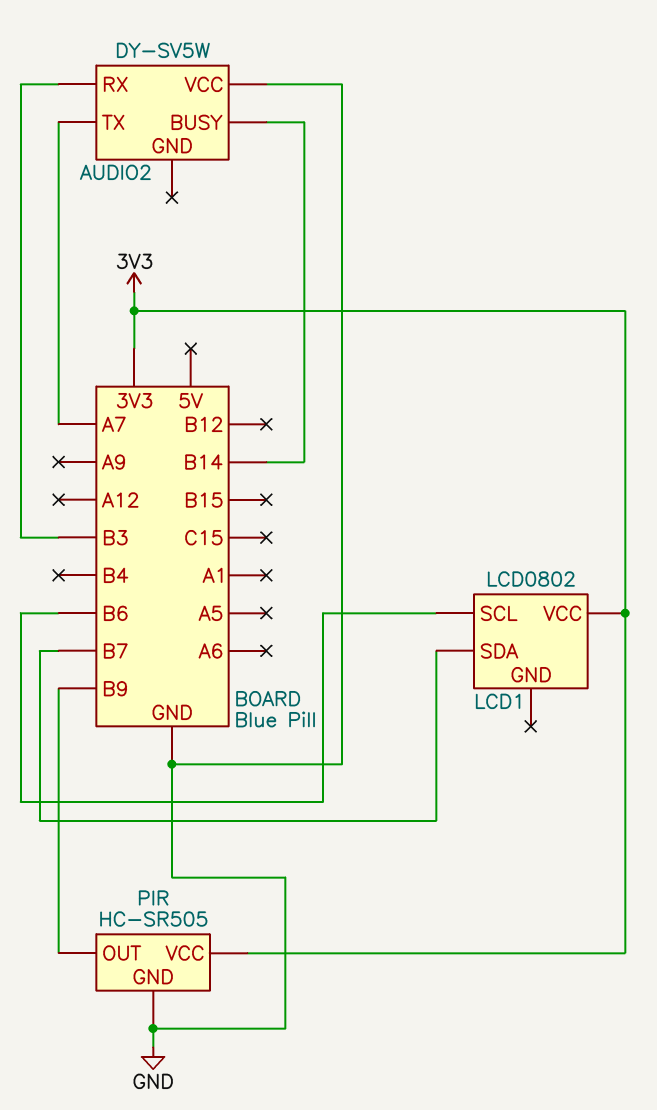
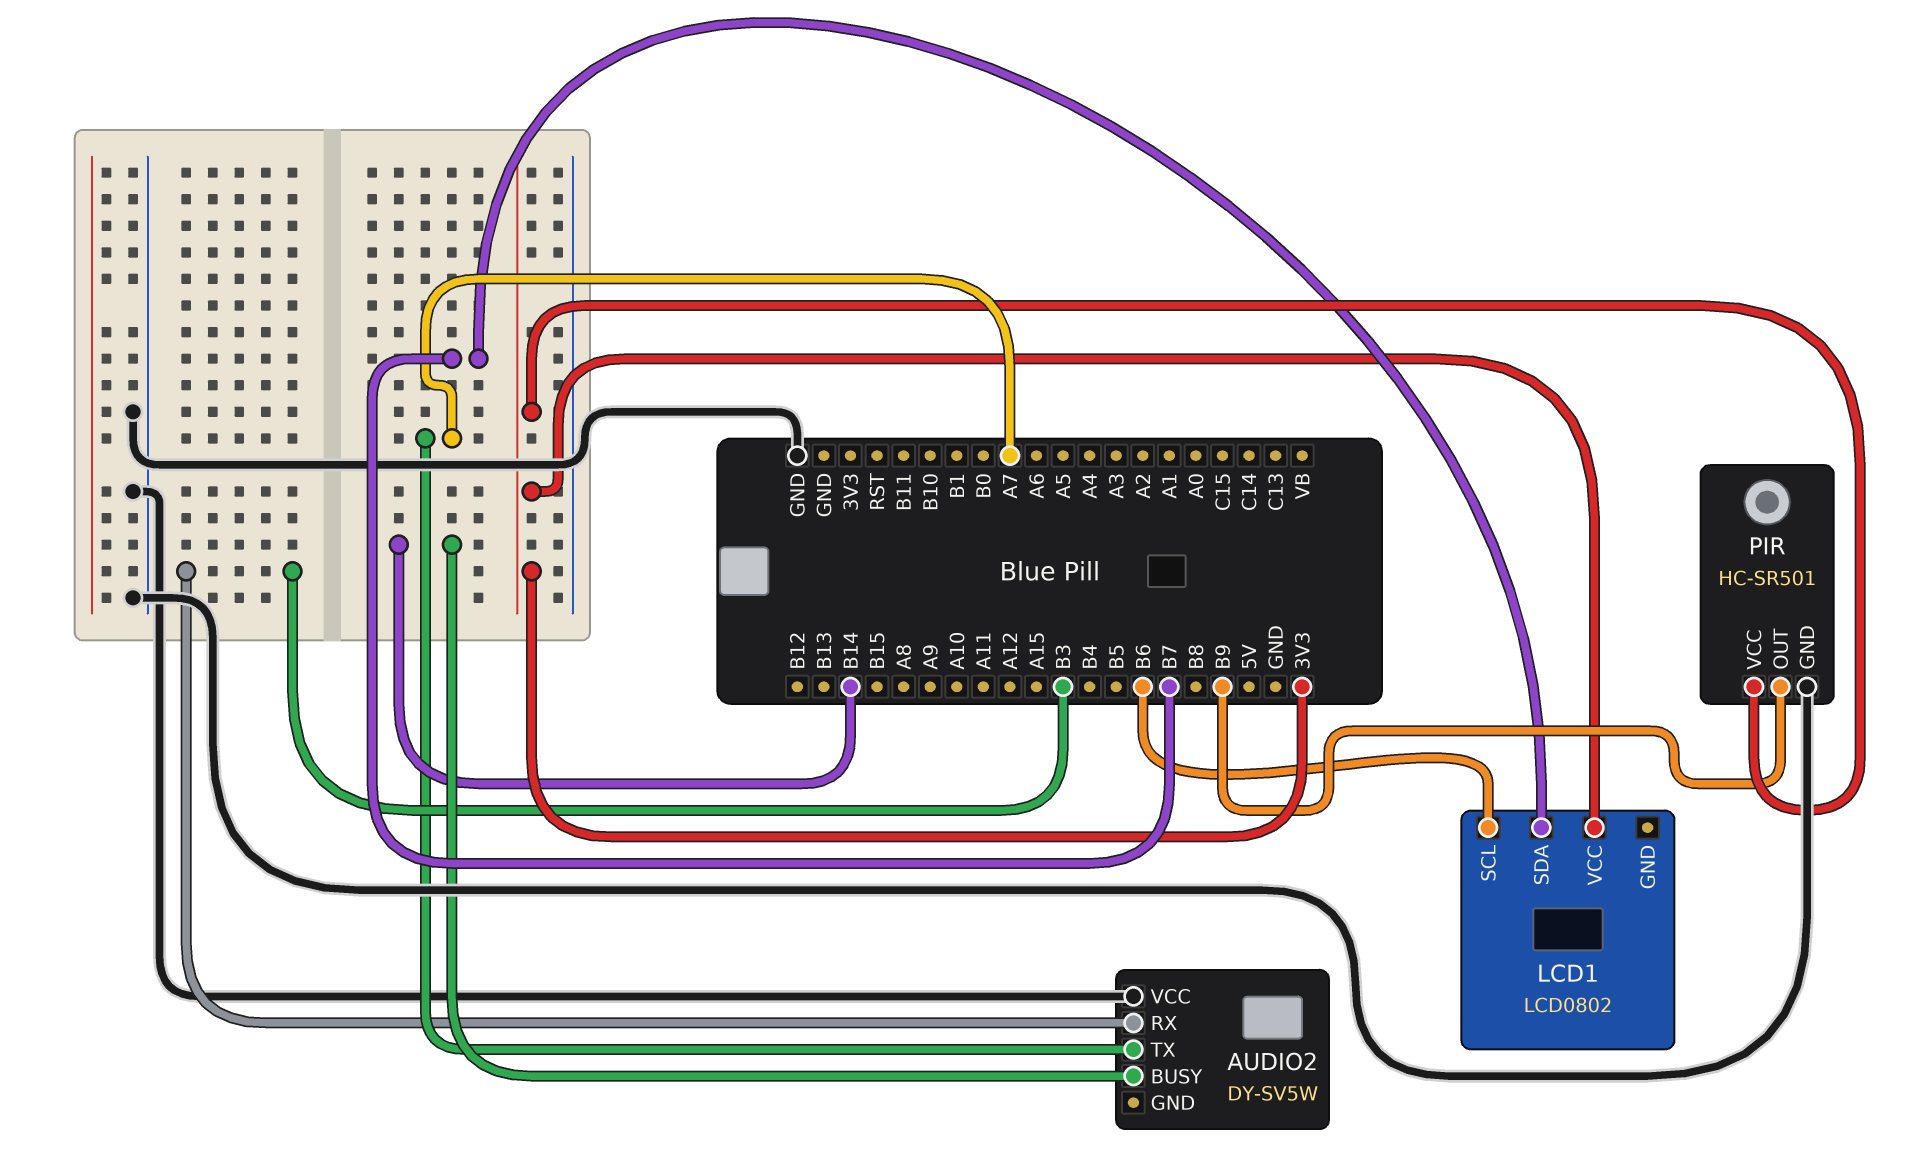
PIR: HC-SR505 -> HC-SR501

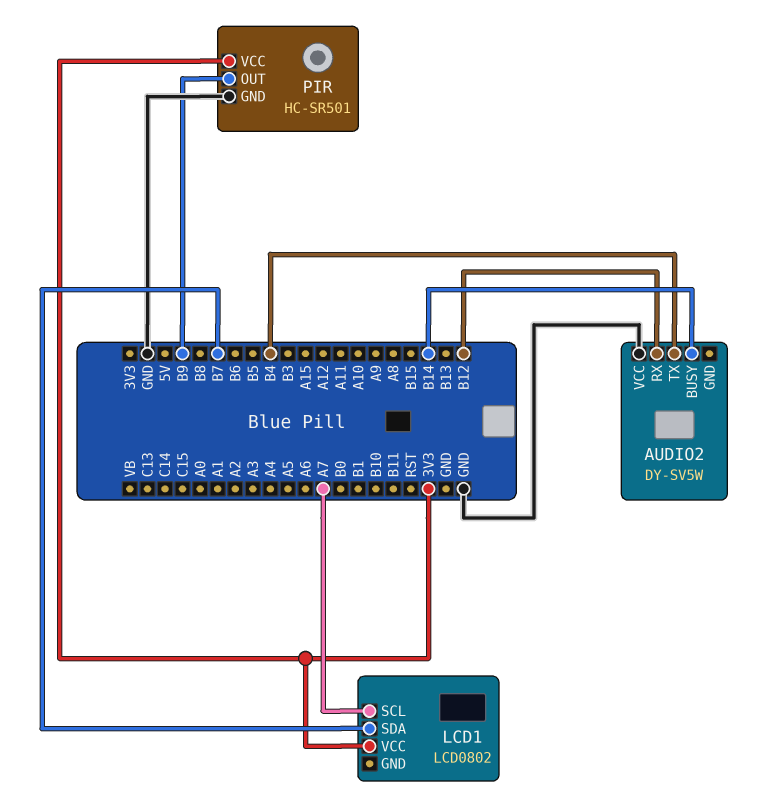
AUDIO2 pin RX: B3 -> B12
AUDIO2 pin TX: A7 -> B4
LCD1 pin SCL: B6 -> A7

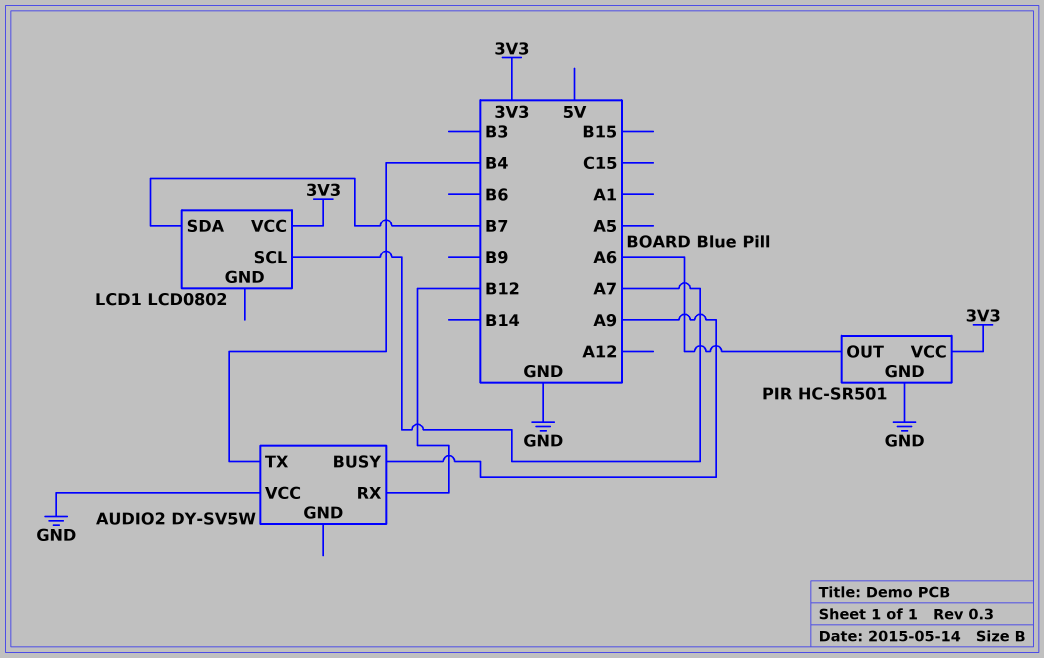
AUDIO2 pin BUSY: B14 -> A9
PIR pin OUT: B9 -> A6

